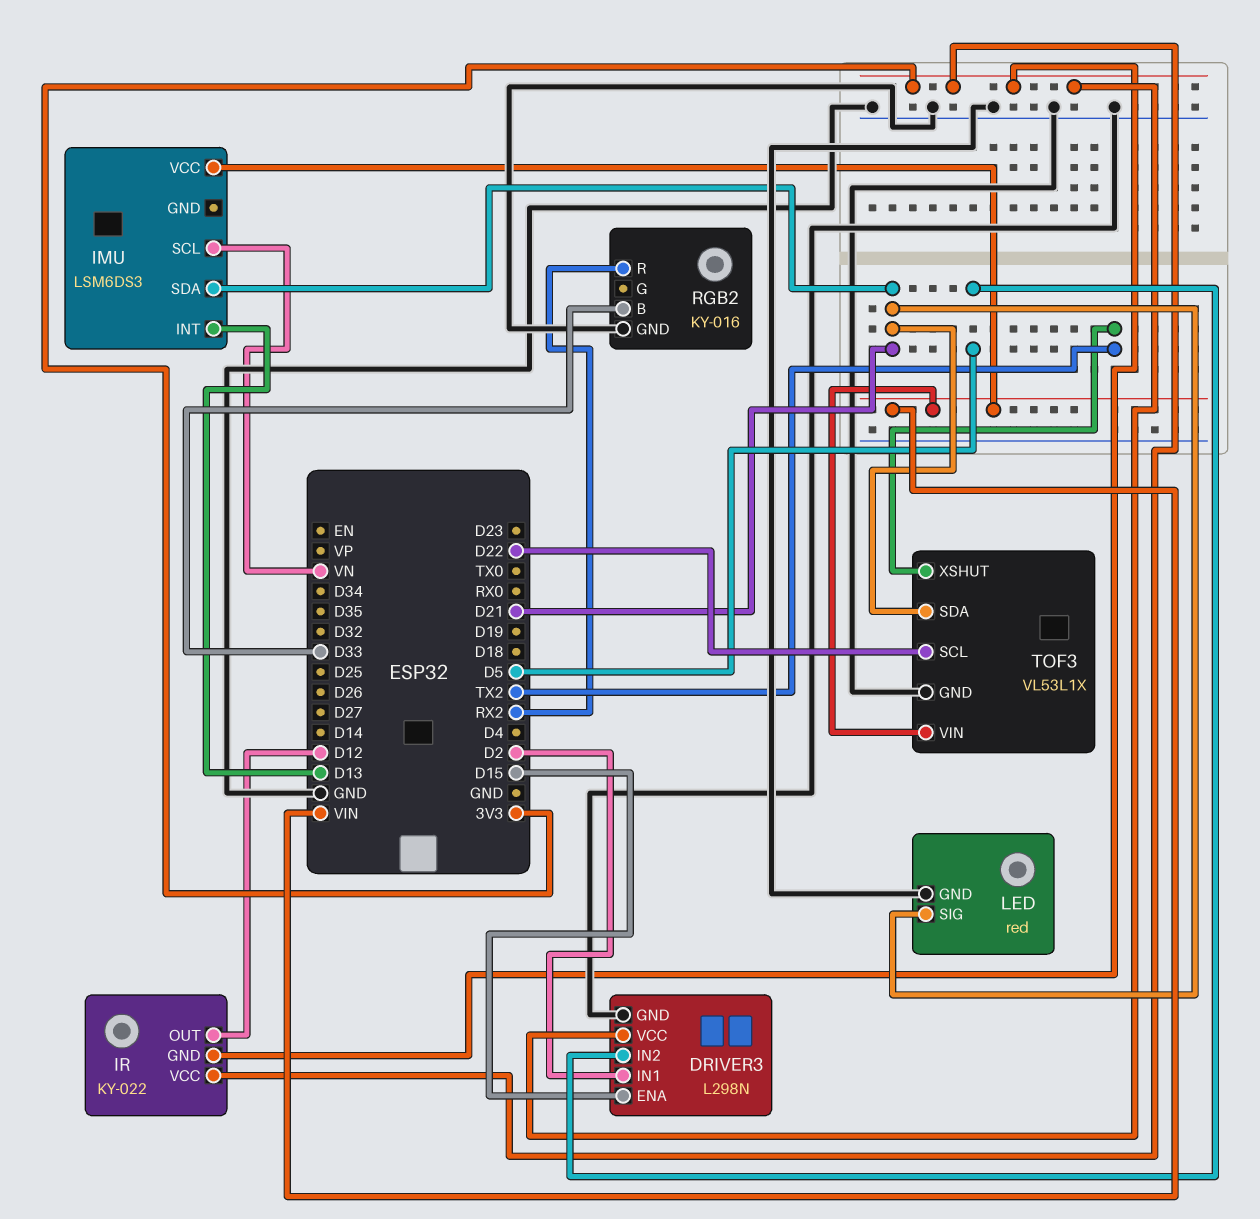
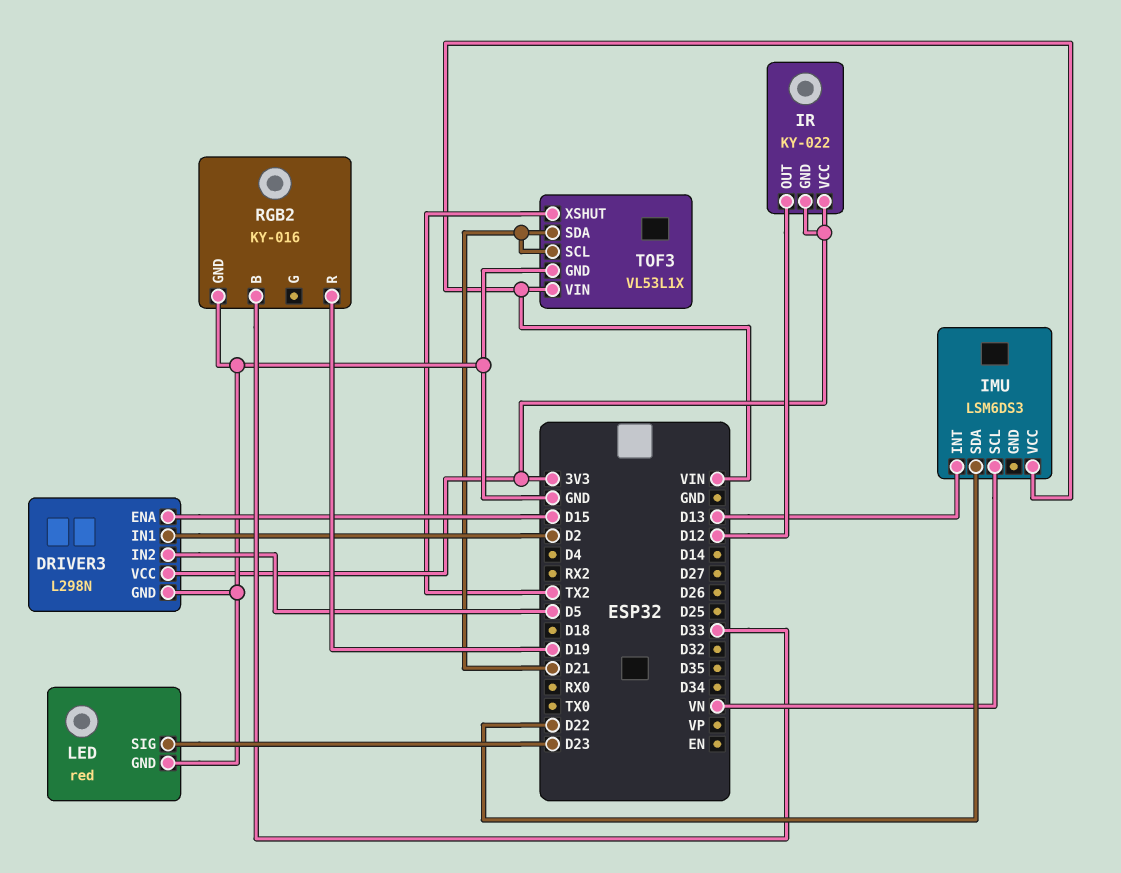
IMU pin SDA: D21 -> D22
LED pin SIG: D21 -> D23
RGB2 pin R: RX2 -> D19
TOF3 pin SCL: D22 -> D21

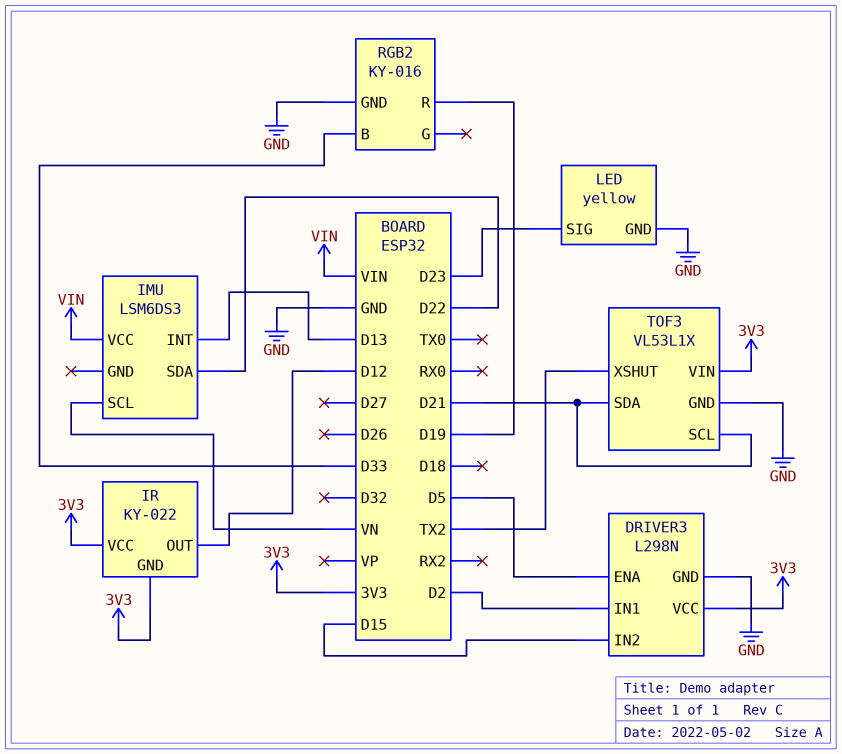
DRIVER3 pin ENA: D15 -> D5
DRIVER3 pin IN2: D5 -> D15
LED: red -> yellow
TOF3 pin VIN: VIN -> 3V3

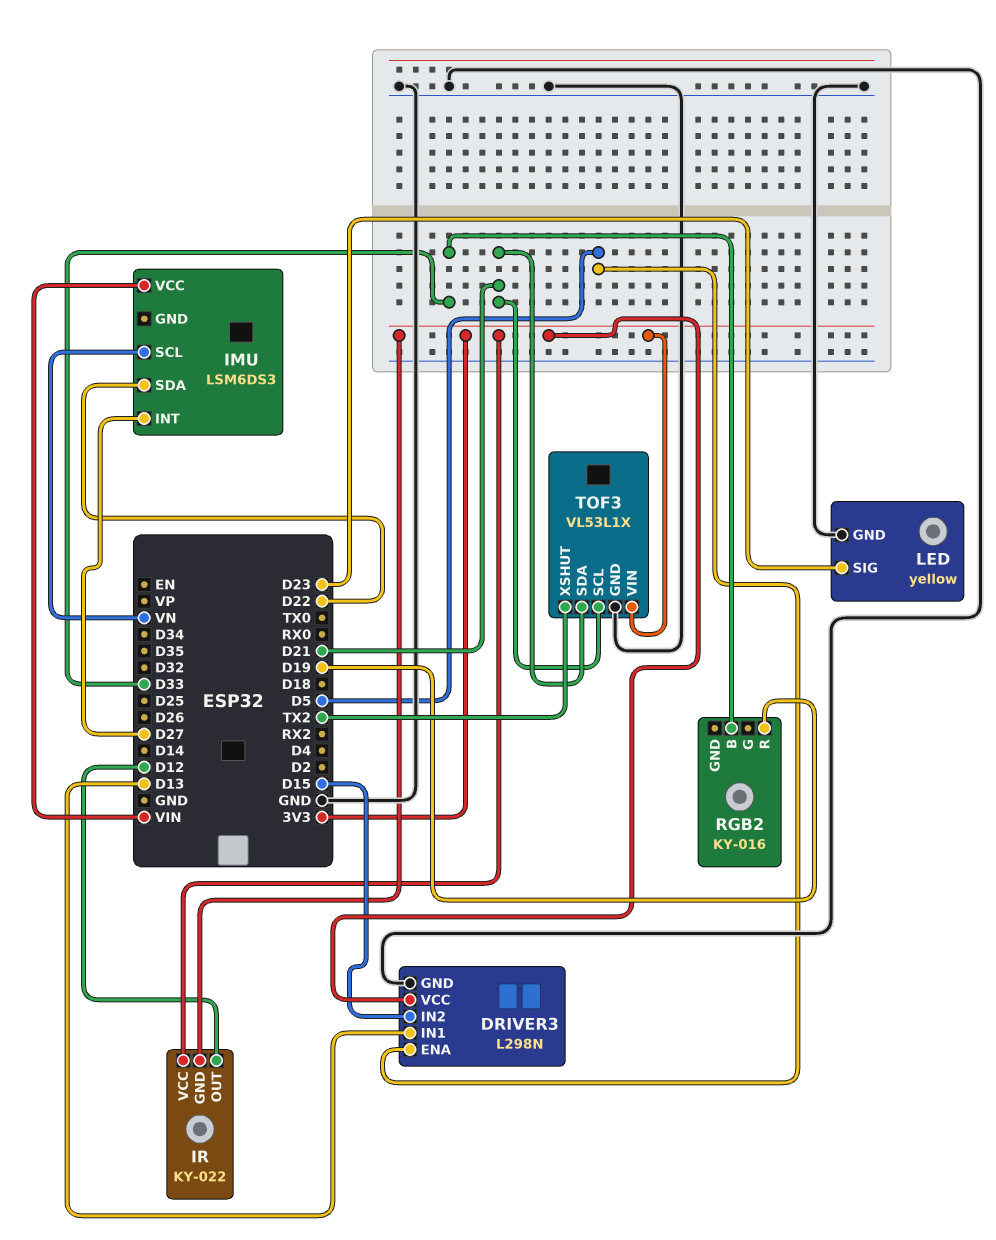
DRIVER3 pin IN1: D2 -> D13
IMU pin INT: D13 -> D27
RGB2 pin GND: GND -> none

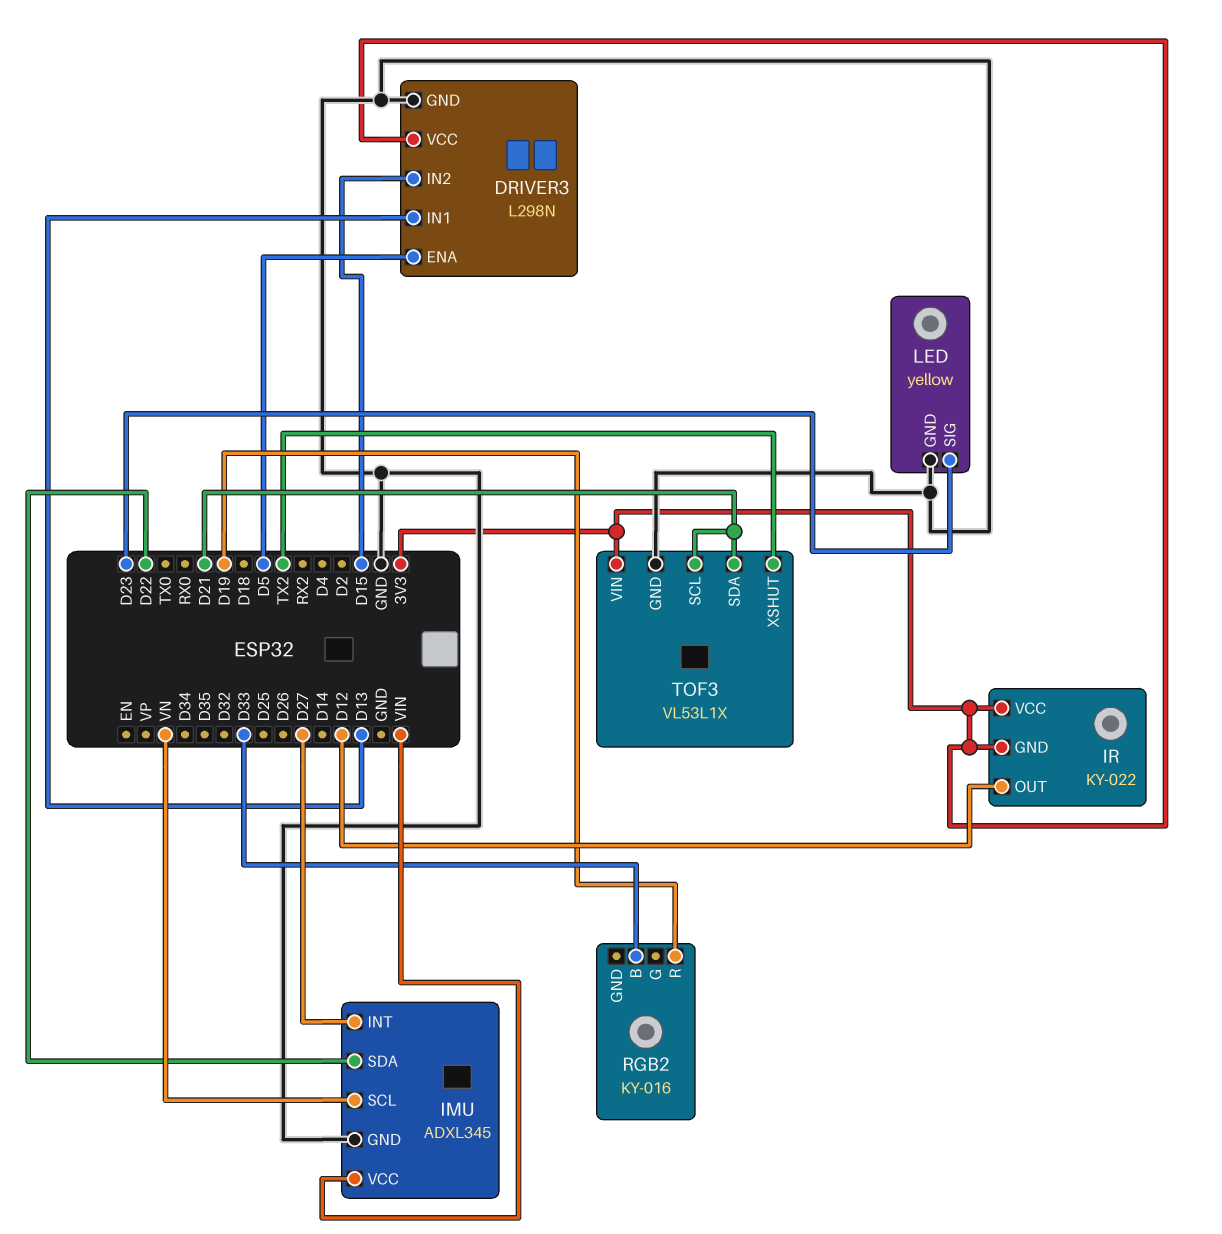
IMU: LSM6DS3 -> ADXL345
IMU pin GND: none -> GND

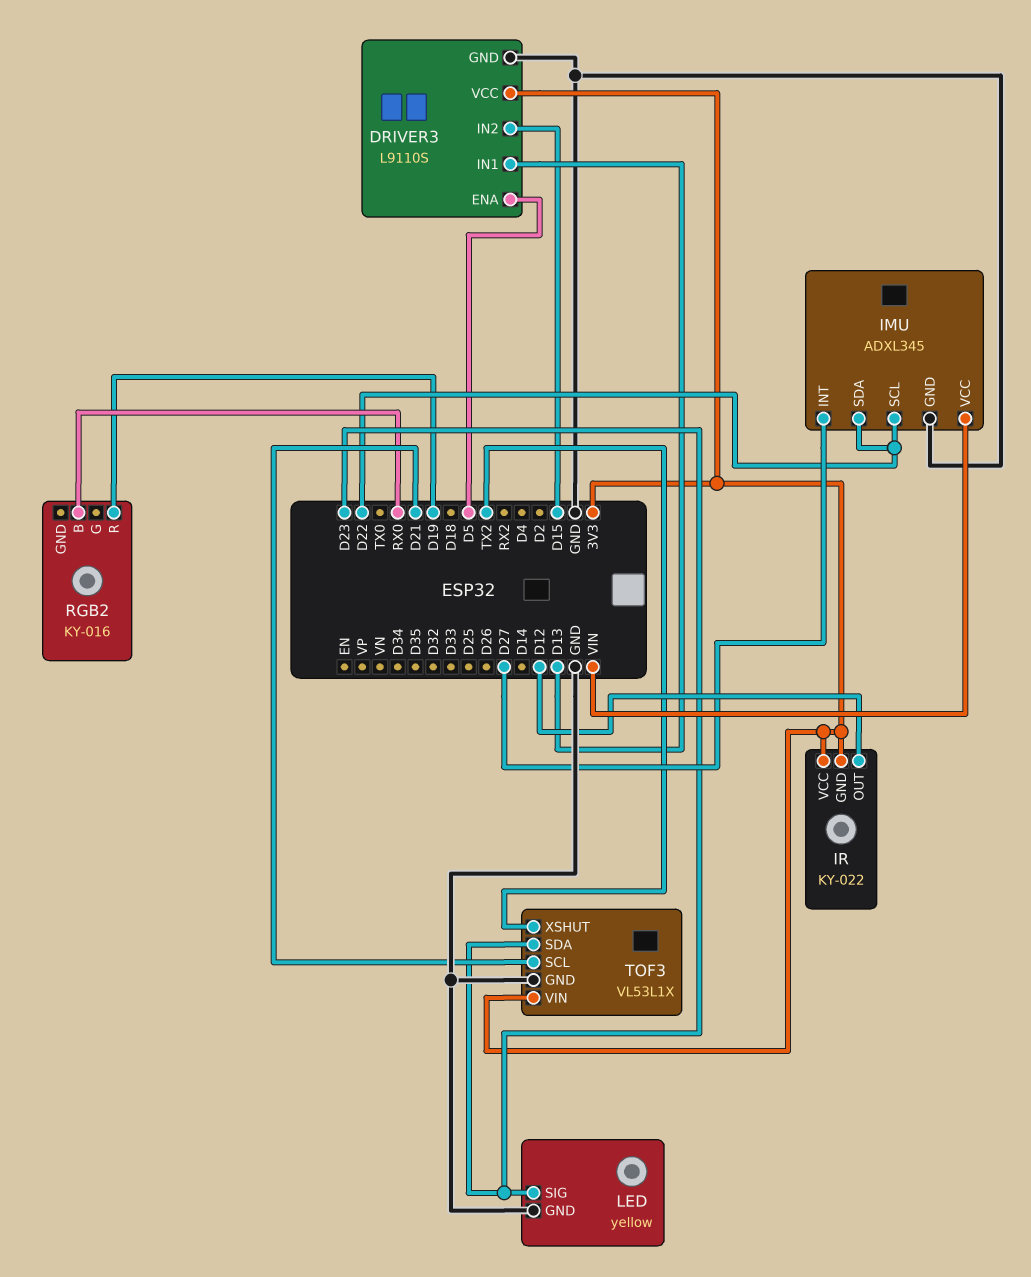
DRIVER3: L298N -> L9110S
IMU pin SCL: VN -> D22
RGB2 pin B: D33 -> RX0
TOF3 pin SDA: D21 -> D23

